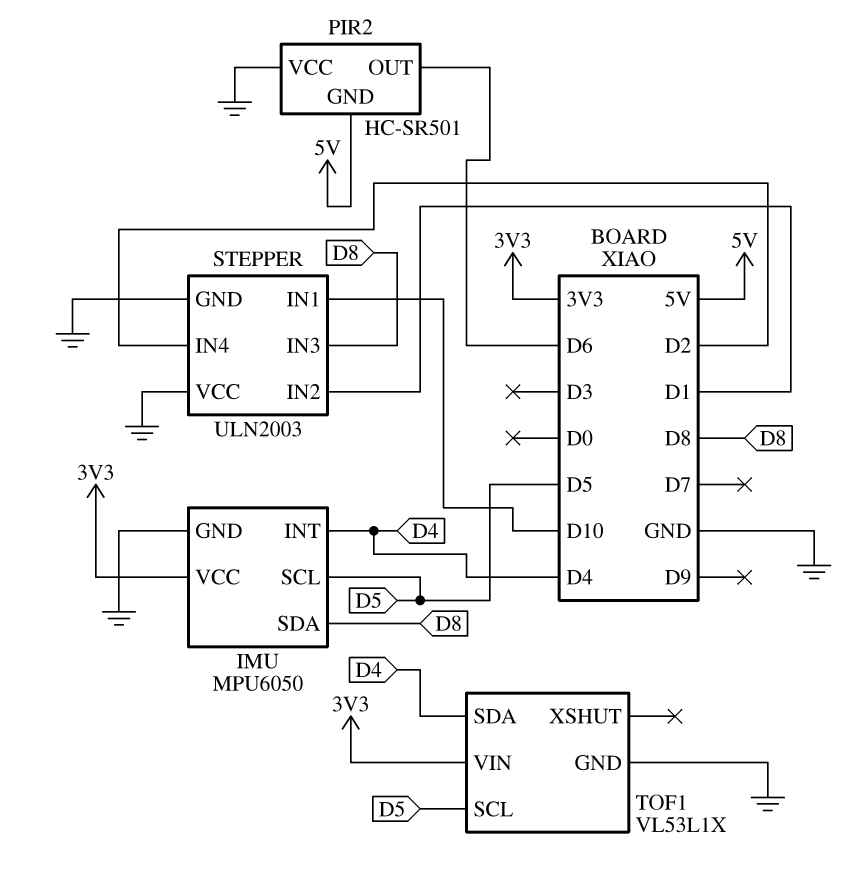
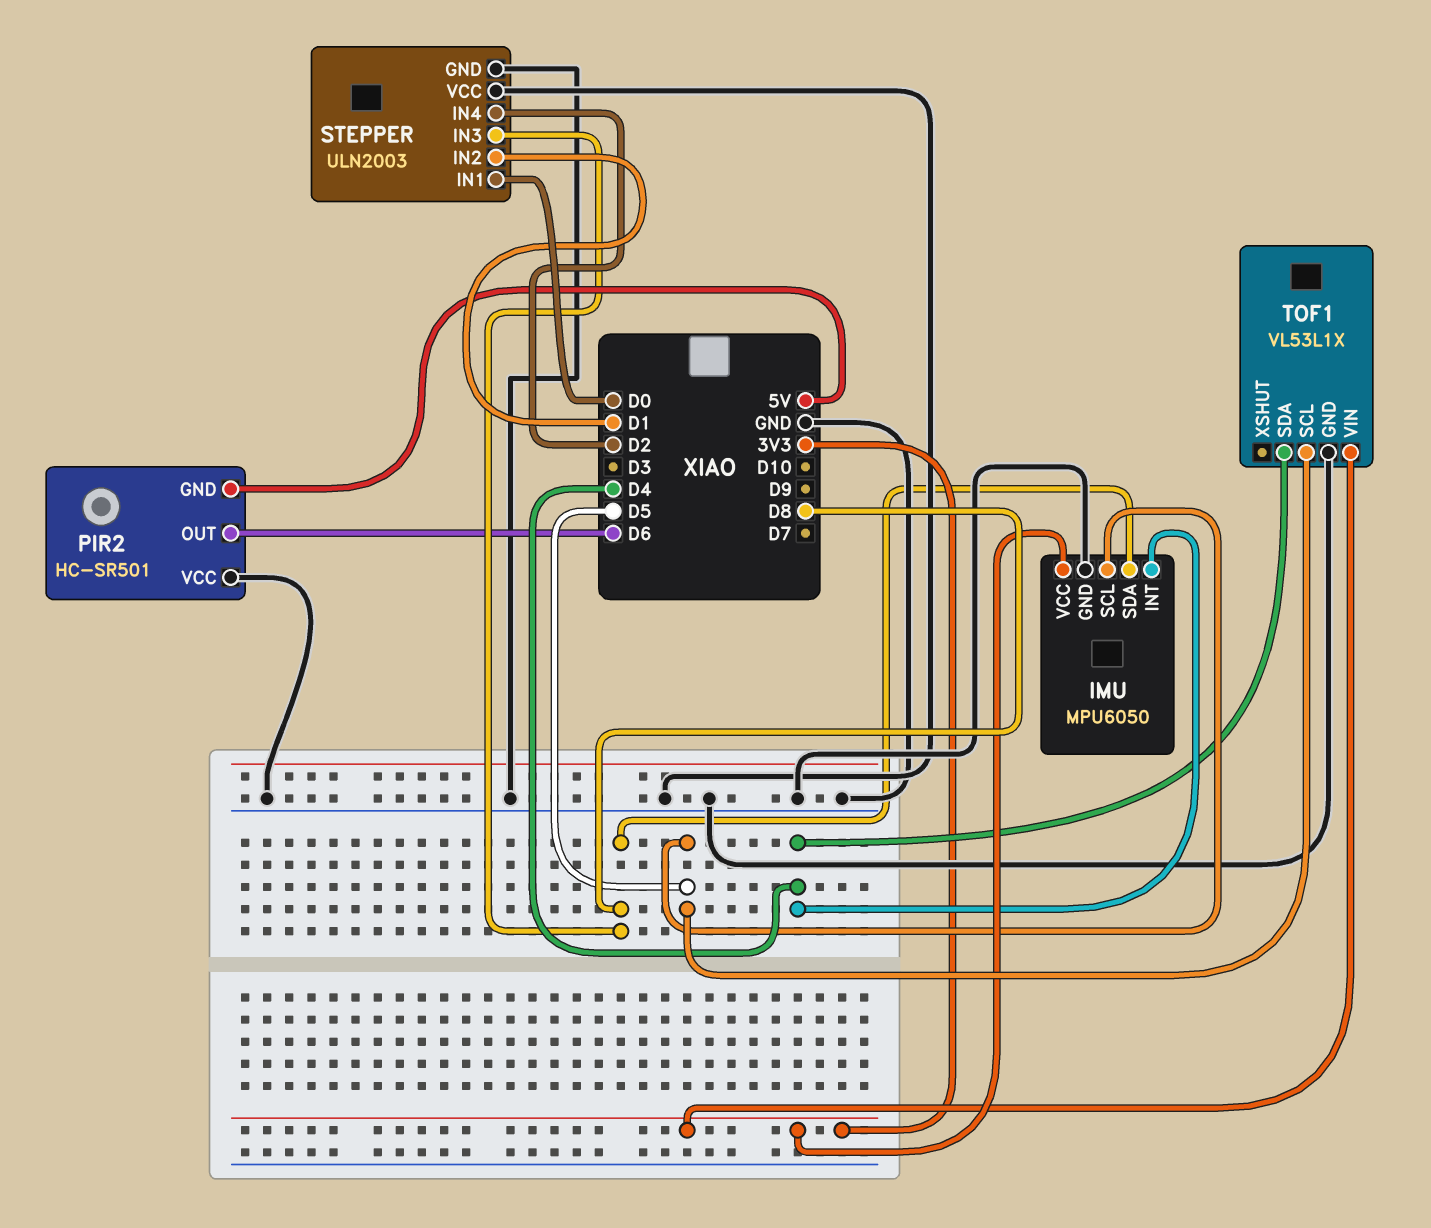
STEPPER pin IN1: D10 -> D0

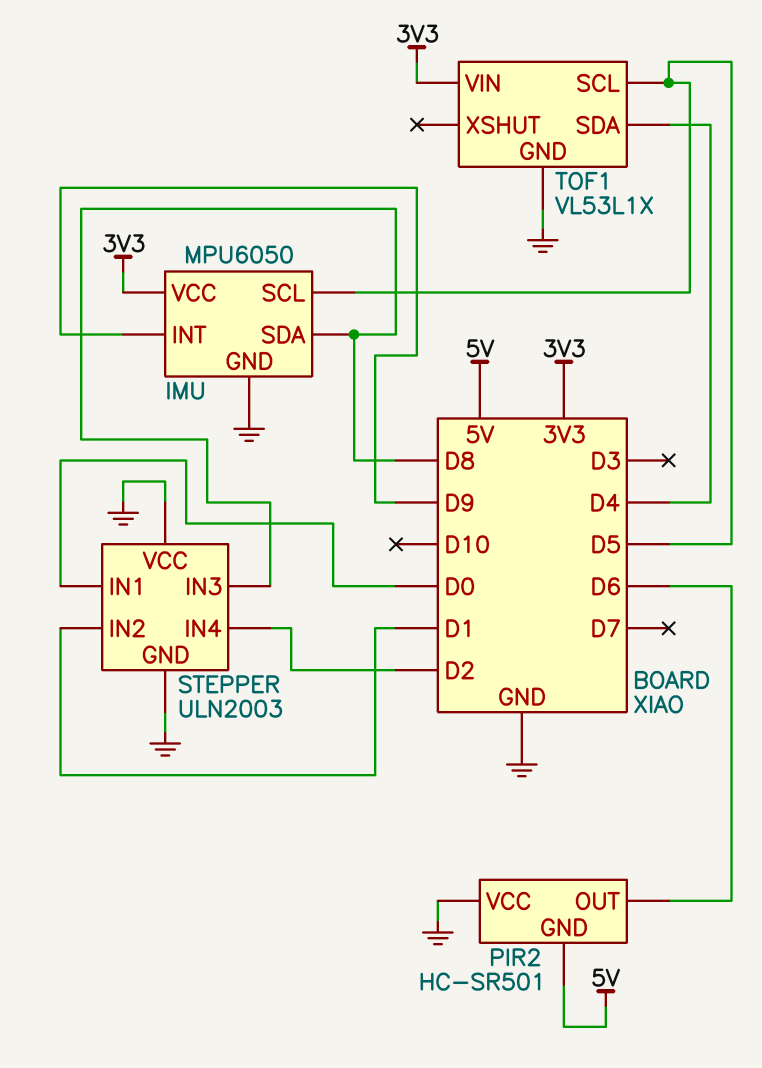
IMU pin INT: D4 -> D9

